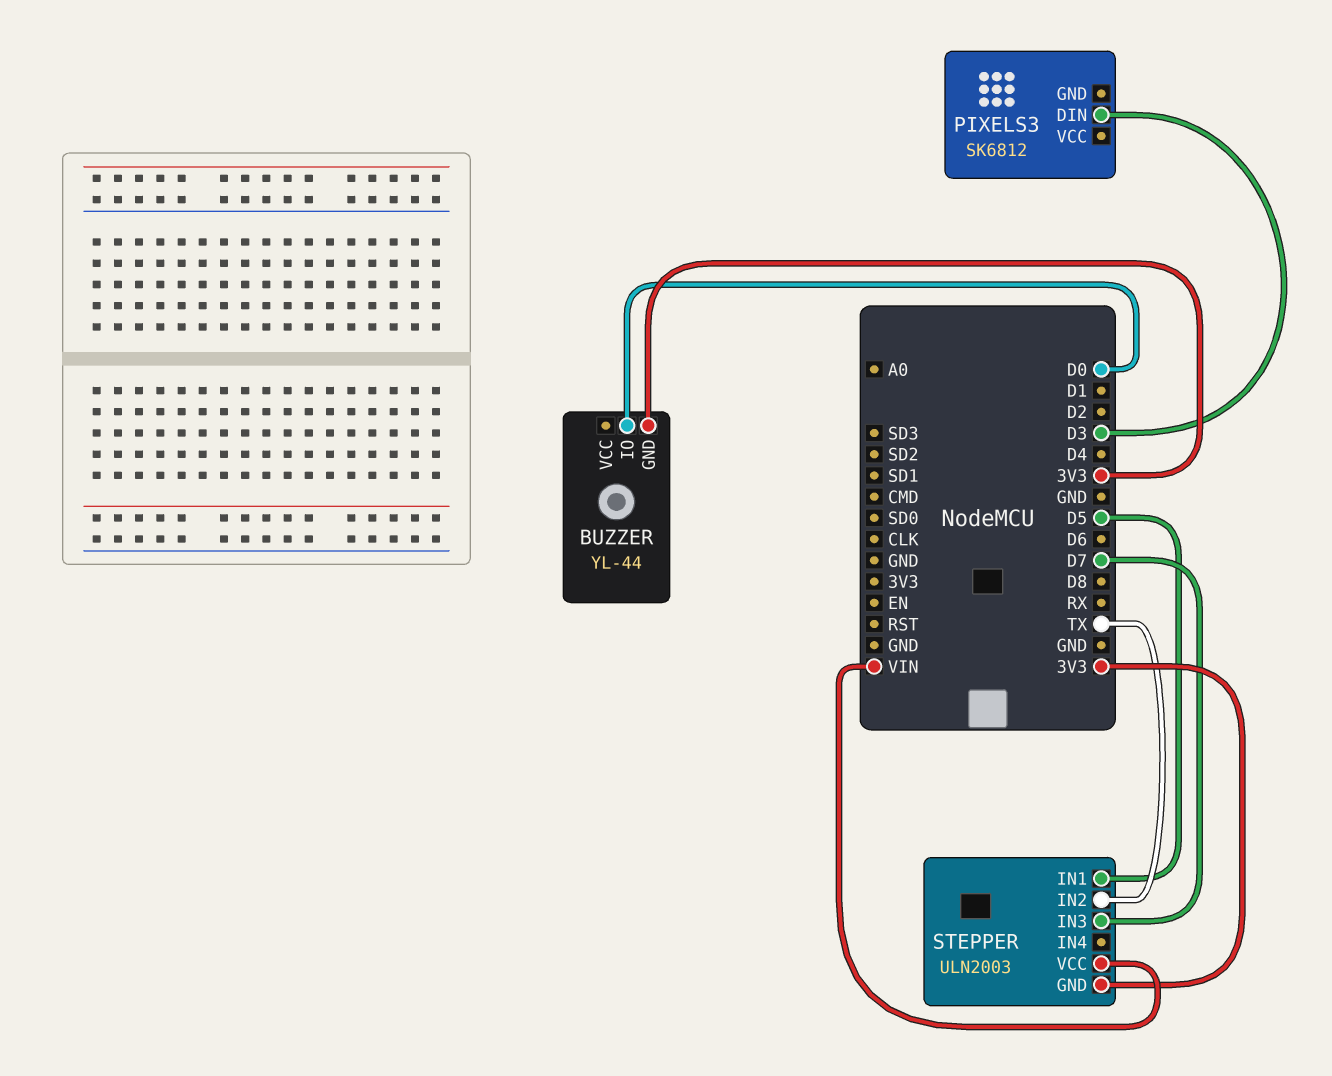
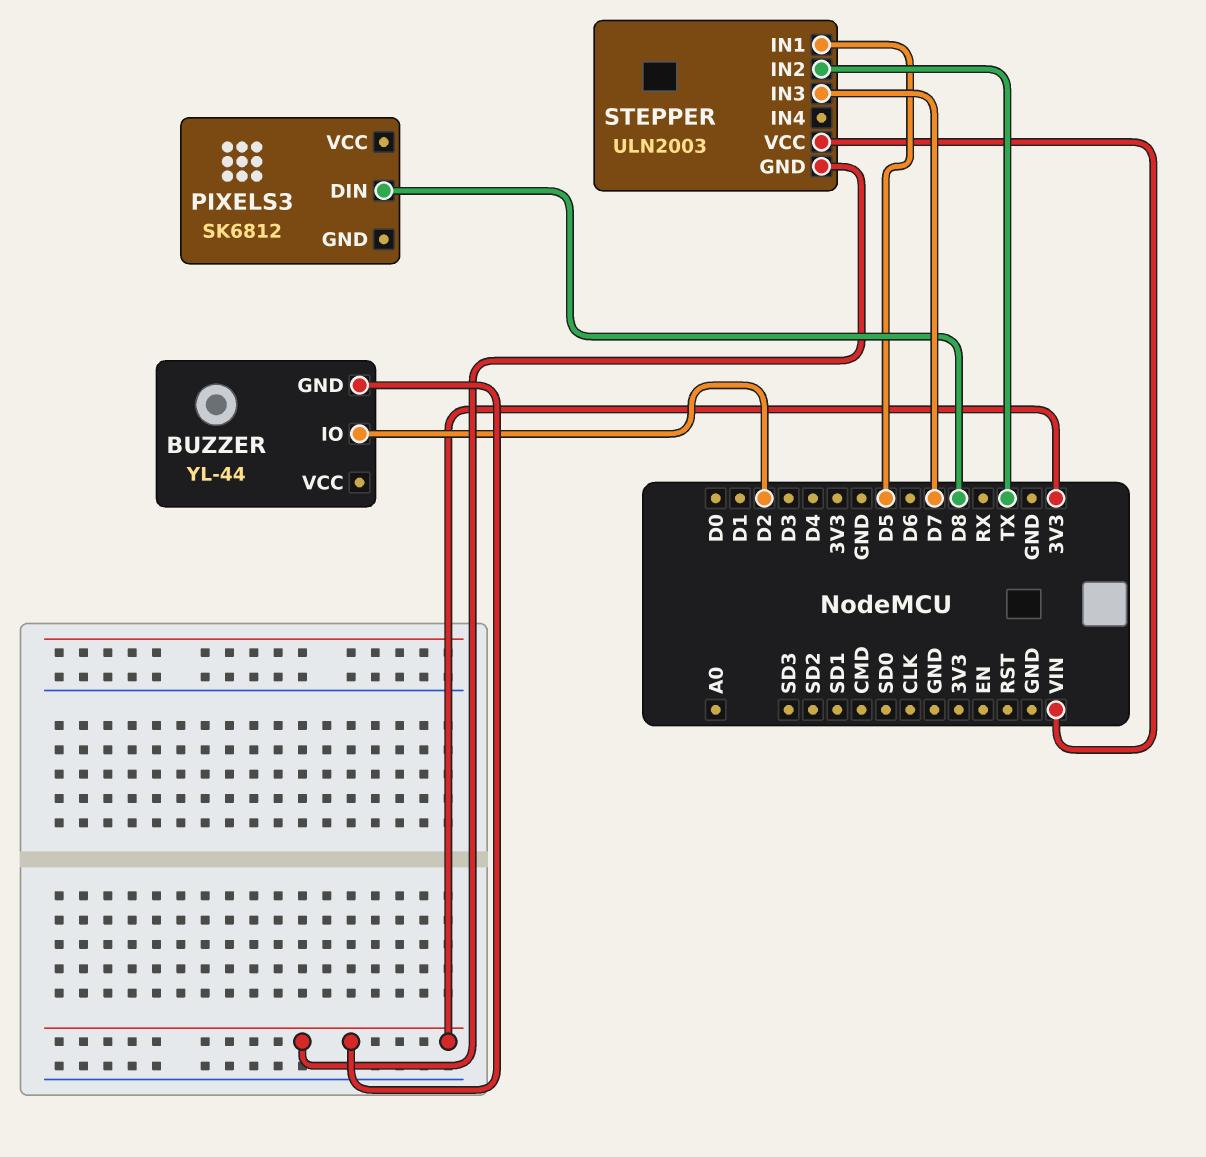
BUZZER pin IO: D0 -> D2
PIXELS3 pin DIN: D3 -> D8

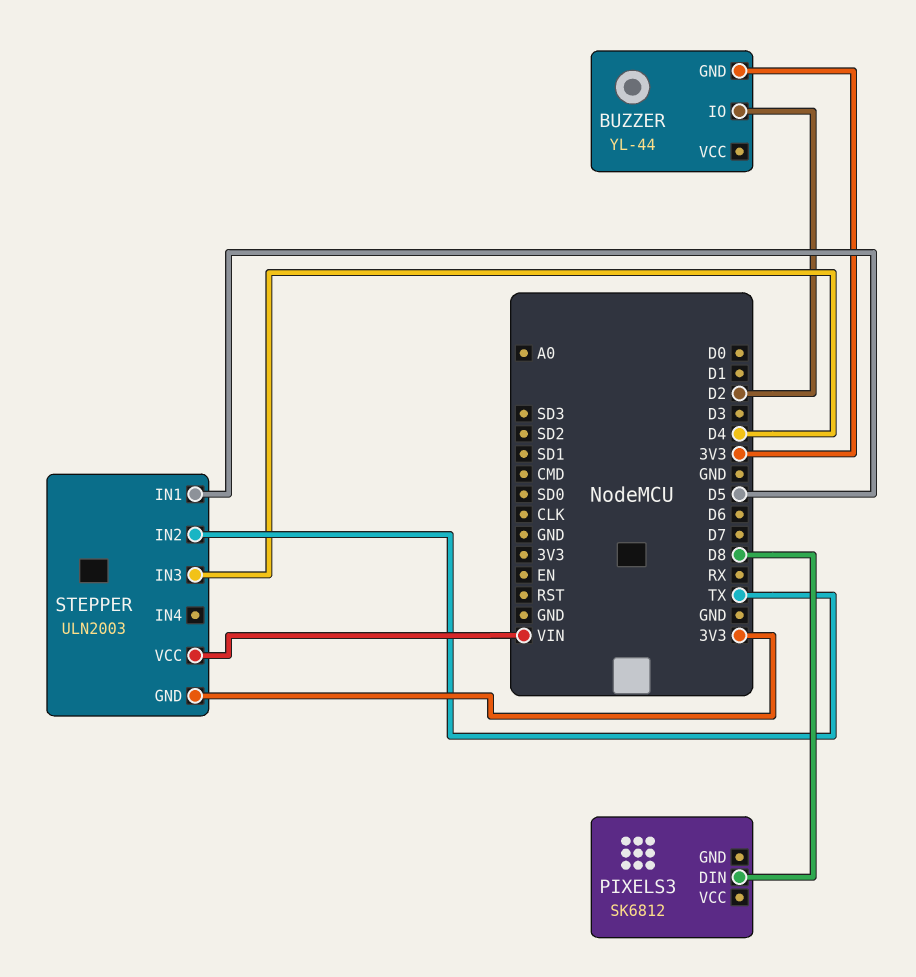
STEPPER pin IN3: D7 -> D4

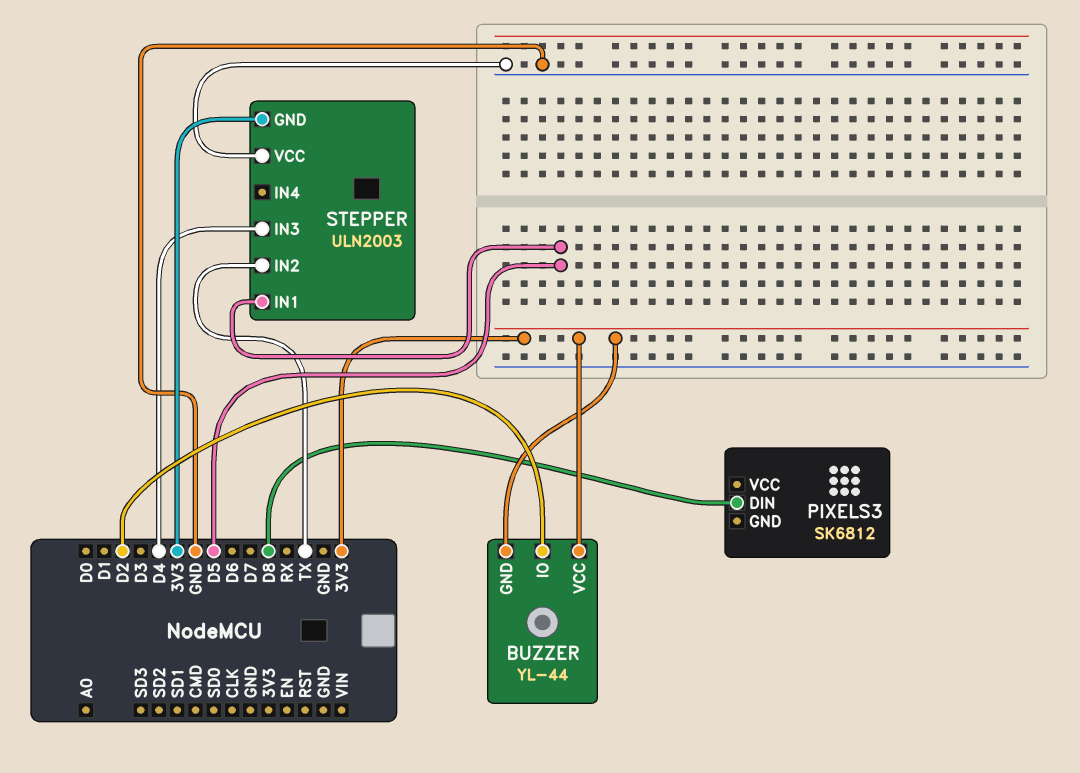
BUZZER pin VCC: none -> 3V3
STEPPER pin VCC: VIN -> GND

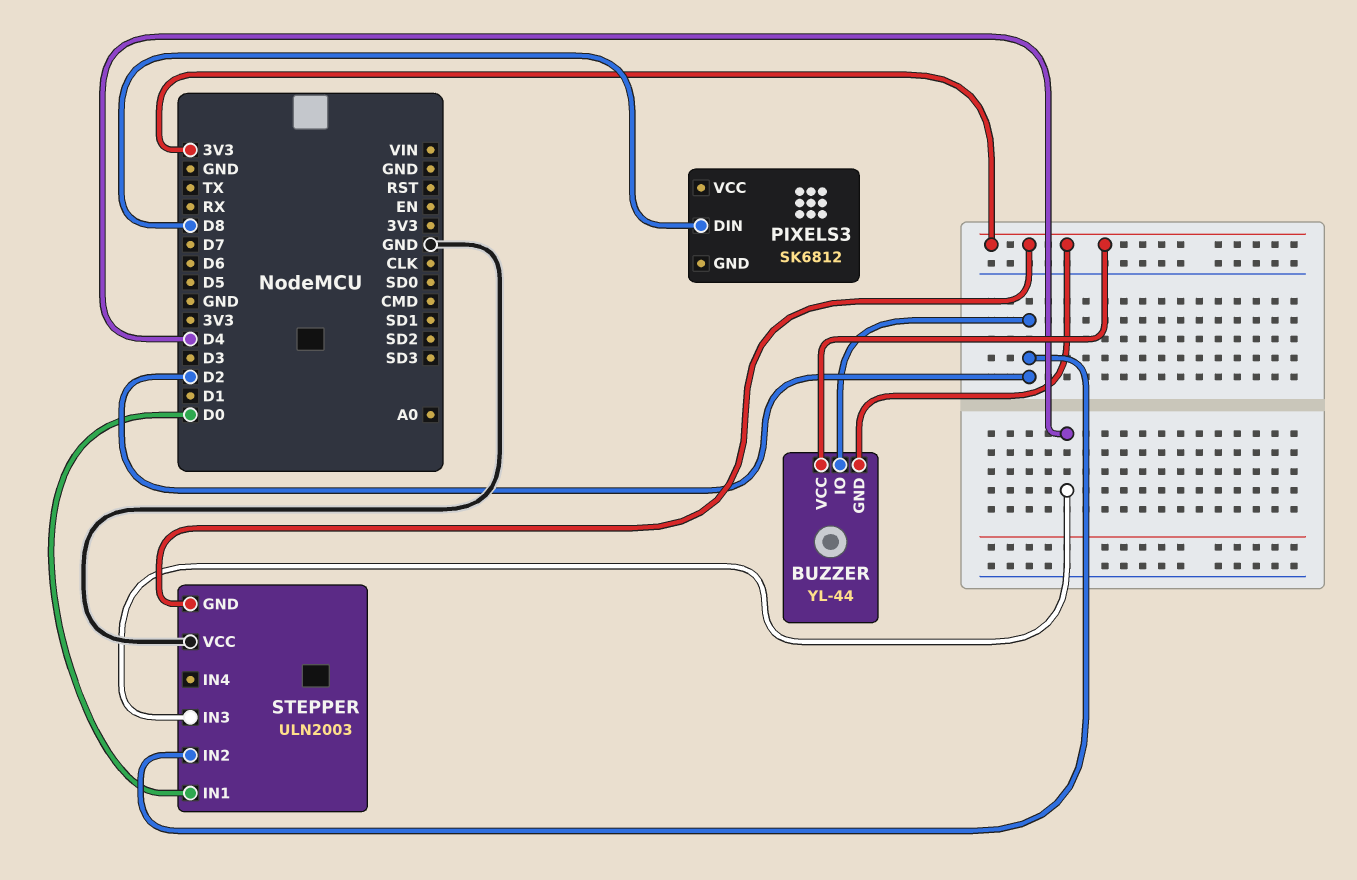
STEPPER pin IN1: D5 -> D0
STEPPER pin IN2: TX -> D2

